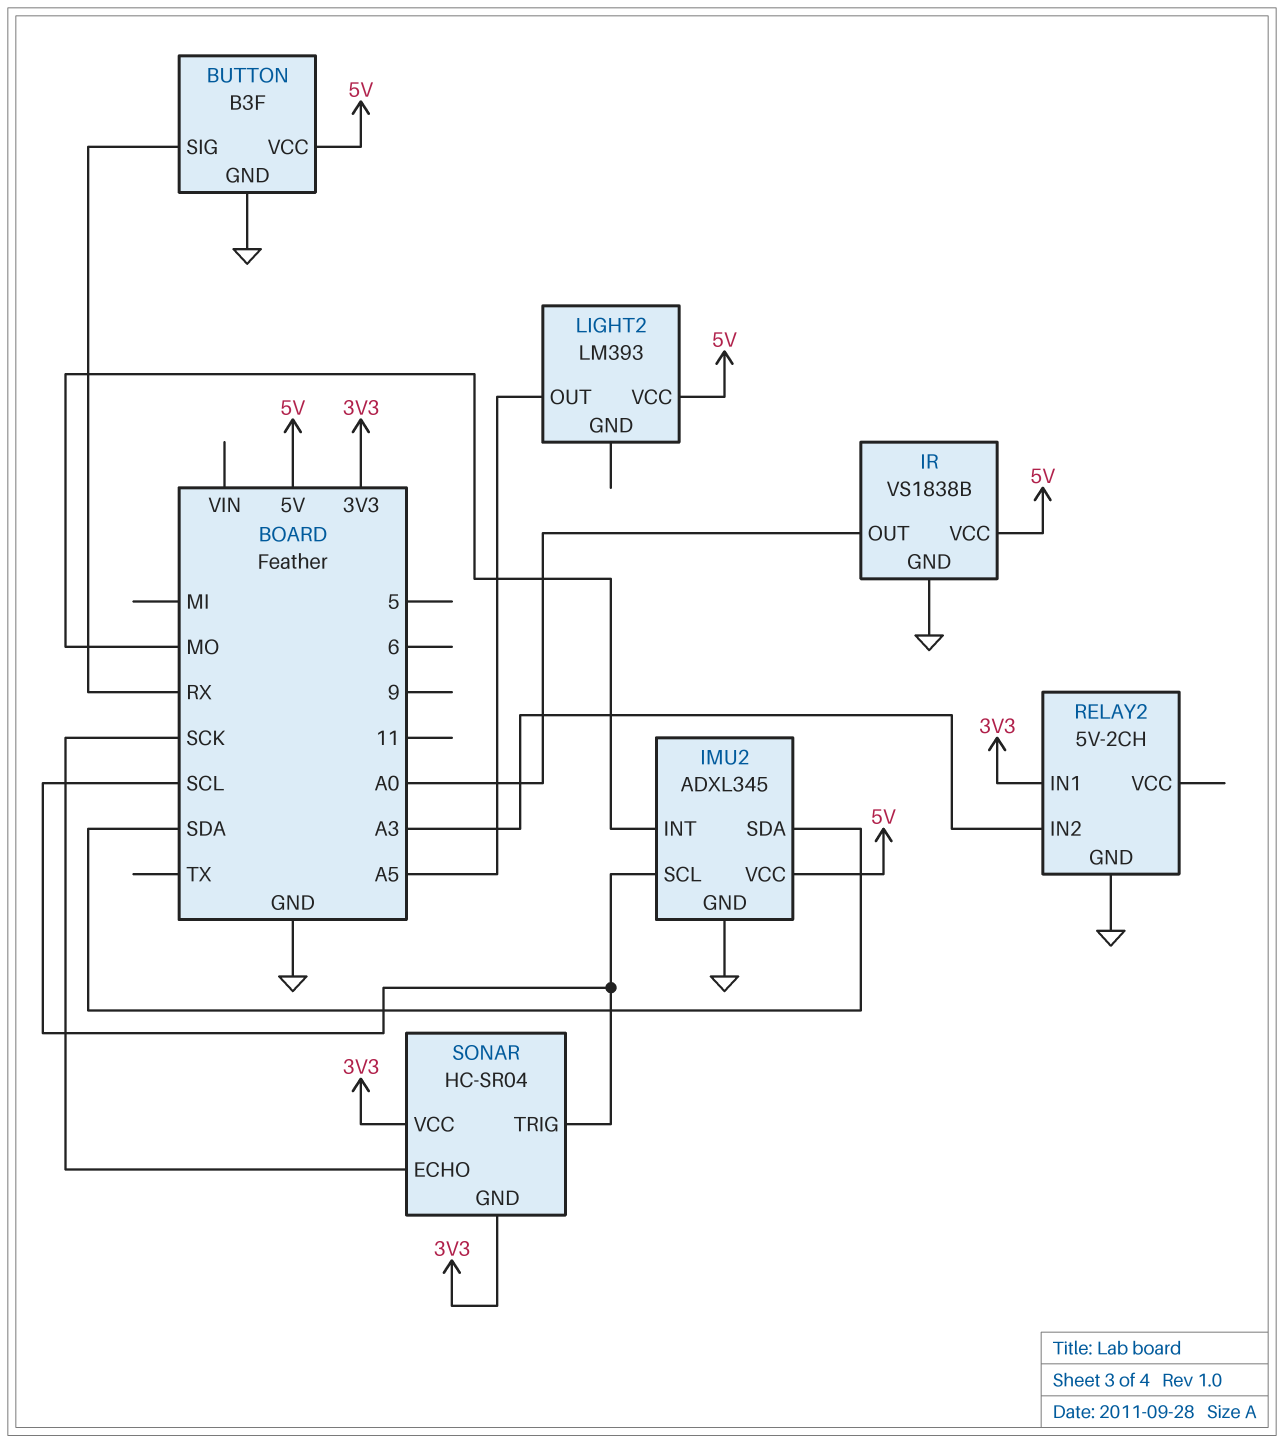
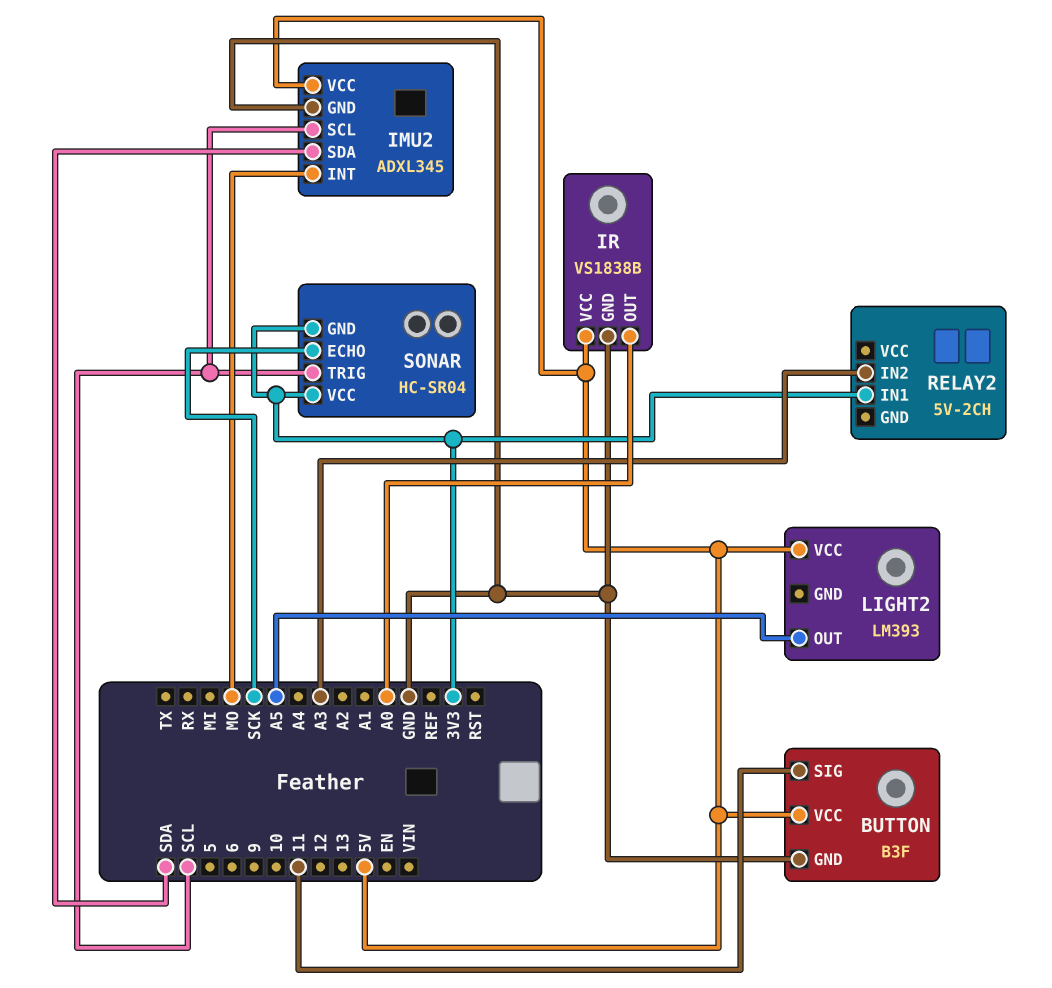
BUTTON pin SIG: RX -> 11
RELAY2 pin GND: GND -> none

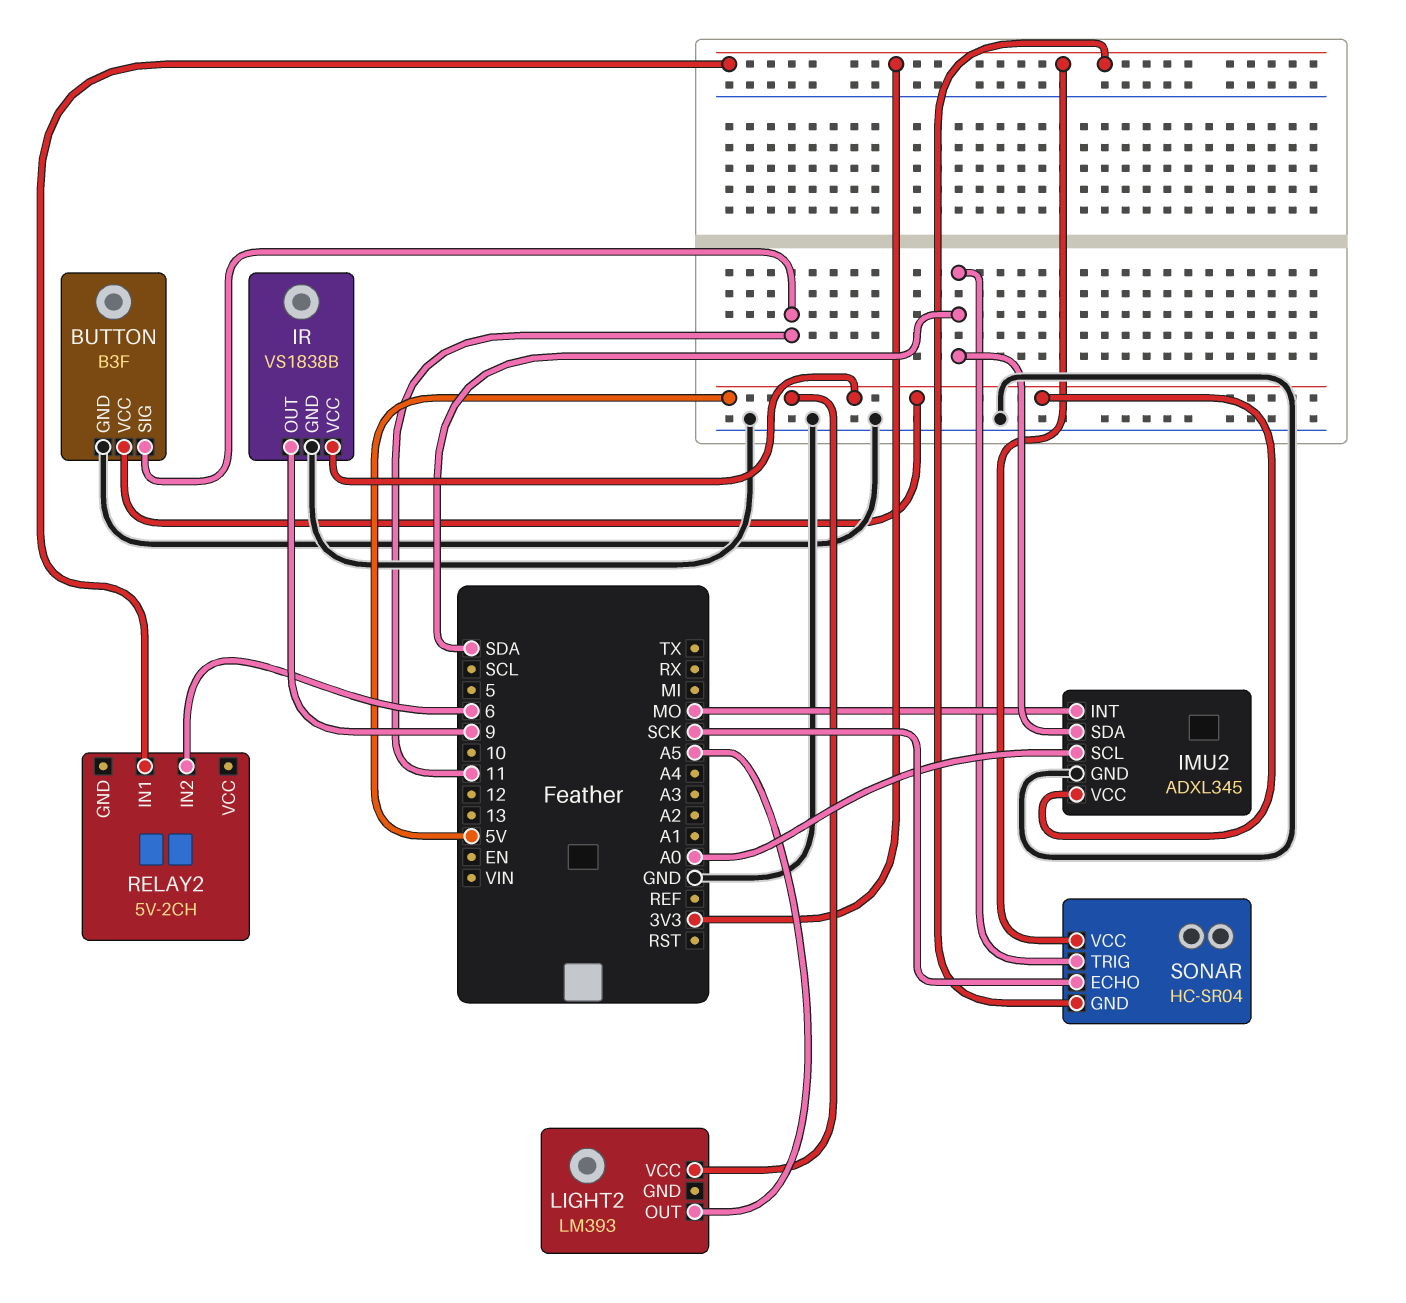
IMU2 pin SCL: SCL -> A0
IR pin OUT: A0 -> 9
RELAY2 pin IN2: A3 -> 6
SONAR pin TRIG: SCL -> SDA

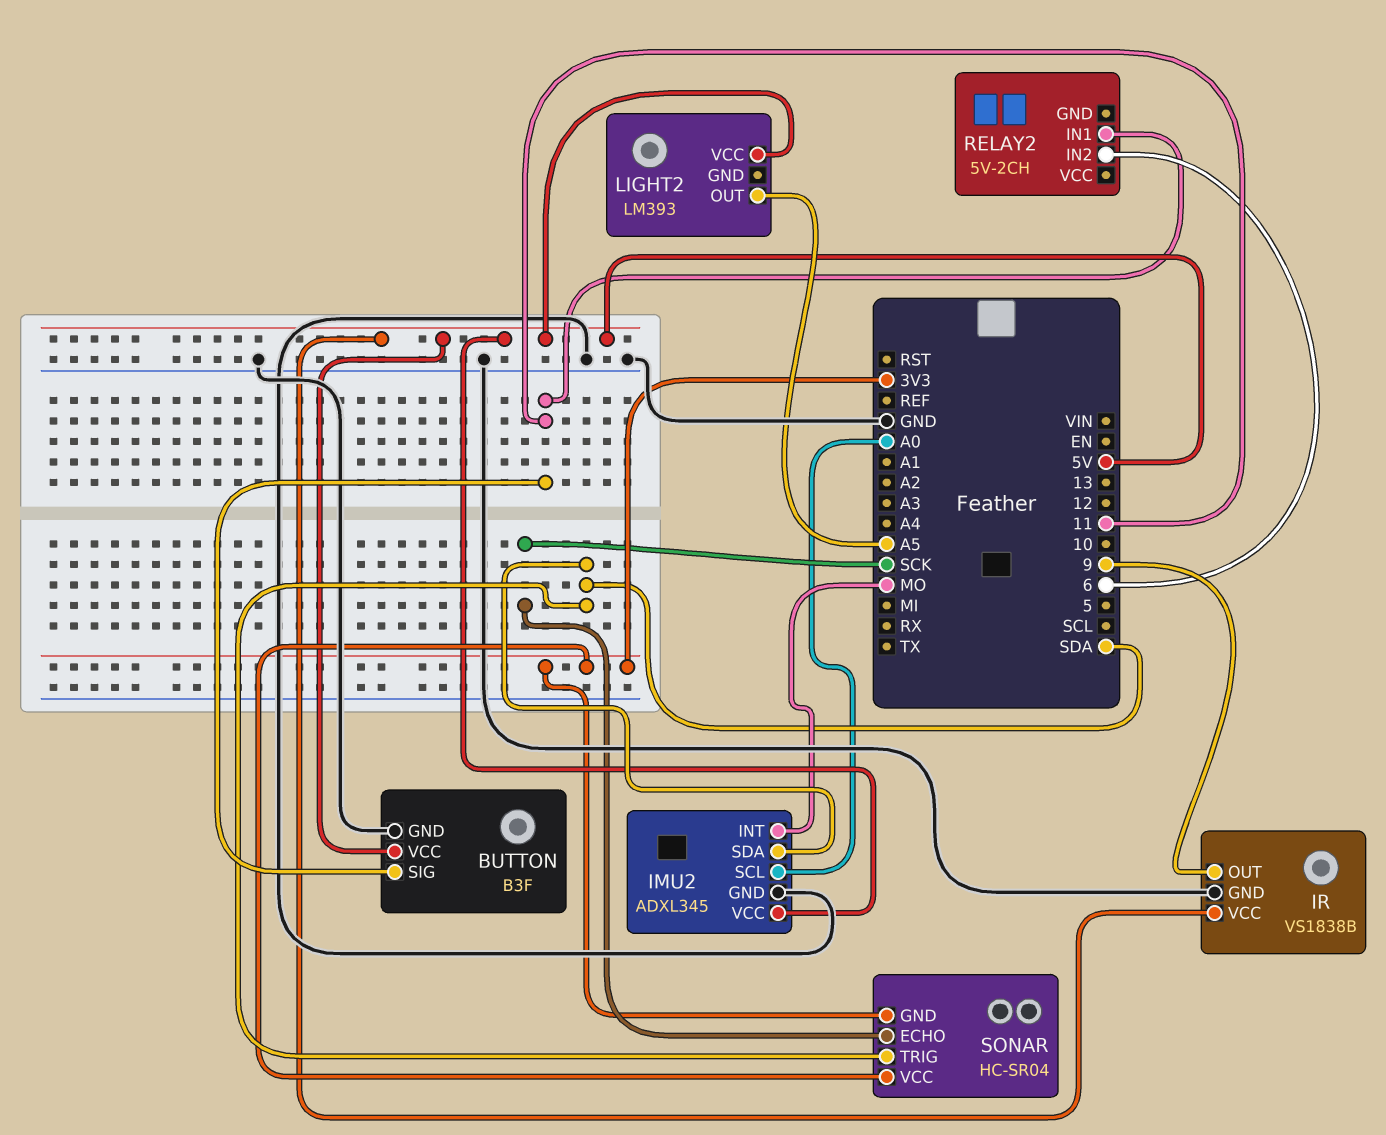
RELAY2 pin IN1: 3V3 -> 11

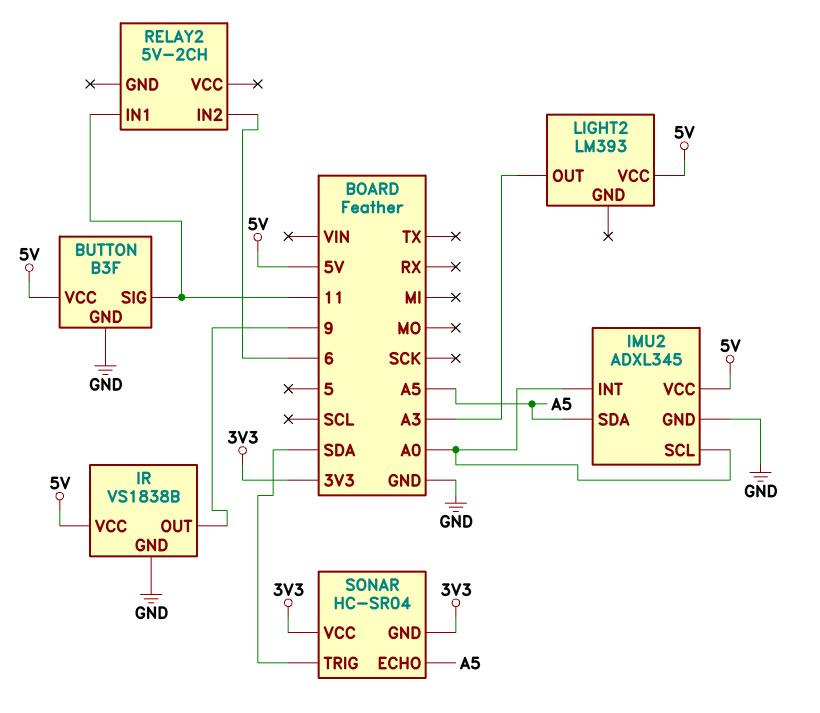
IMU2 pin INT: MO -> A0
IMU2 pin SDA: SDA -> A5
LIGHT2 pin OUT: A5 -> A3
SONAR pin ECHO: SCK -> A5

